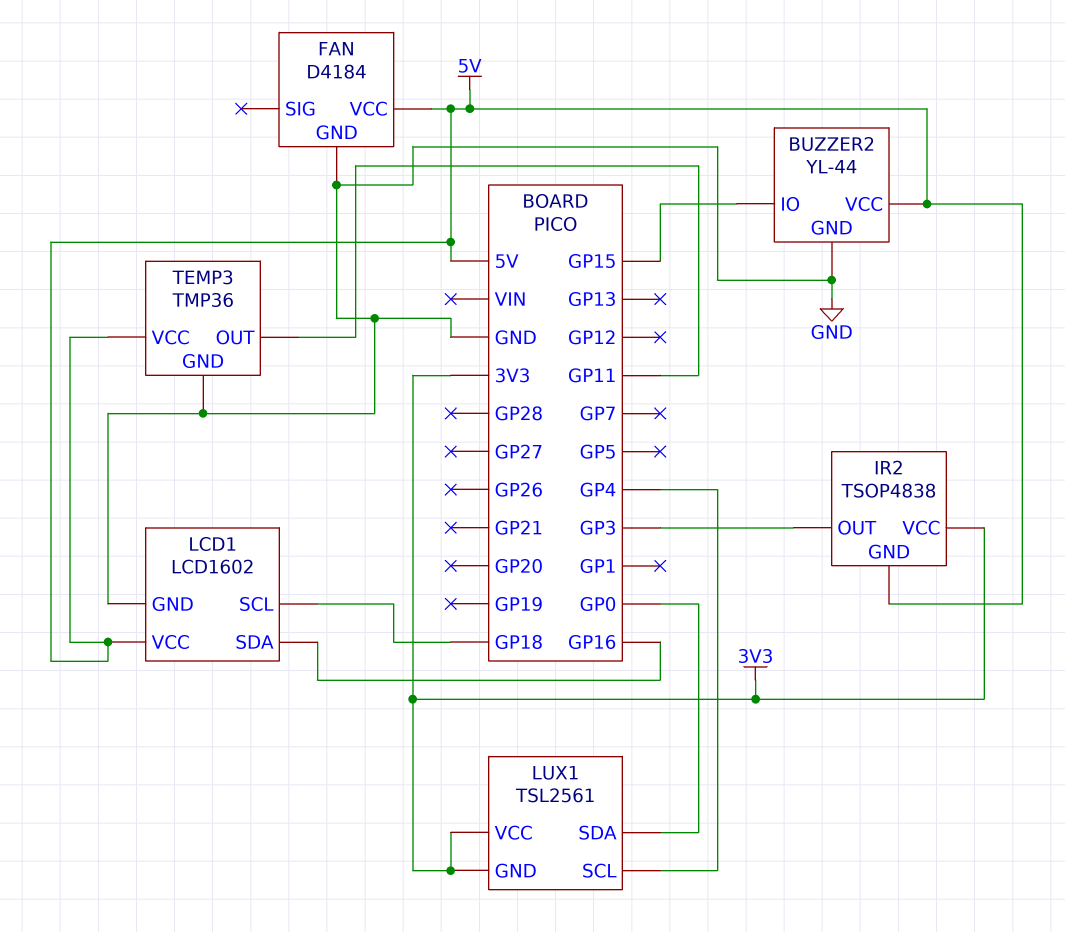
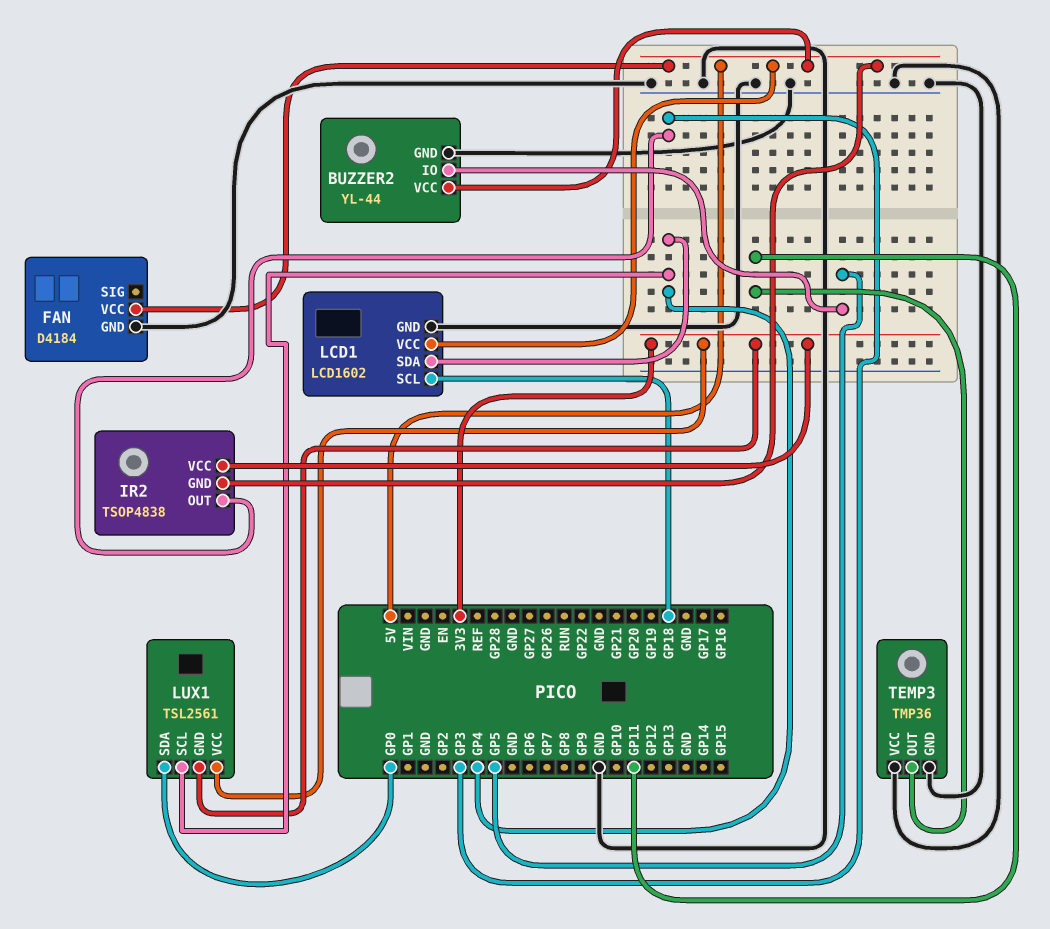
BUZZER2 pin IO: GP15 -> GP5
LCD1 pin SDA: GP16 -> GP4
TEMP3 pin VCC: 5V -> GND

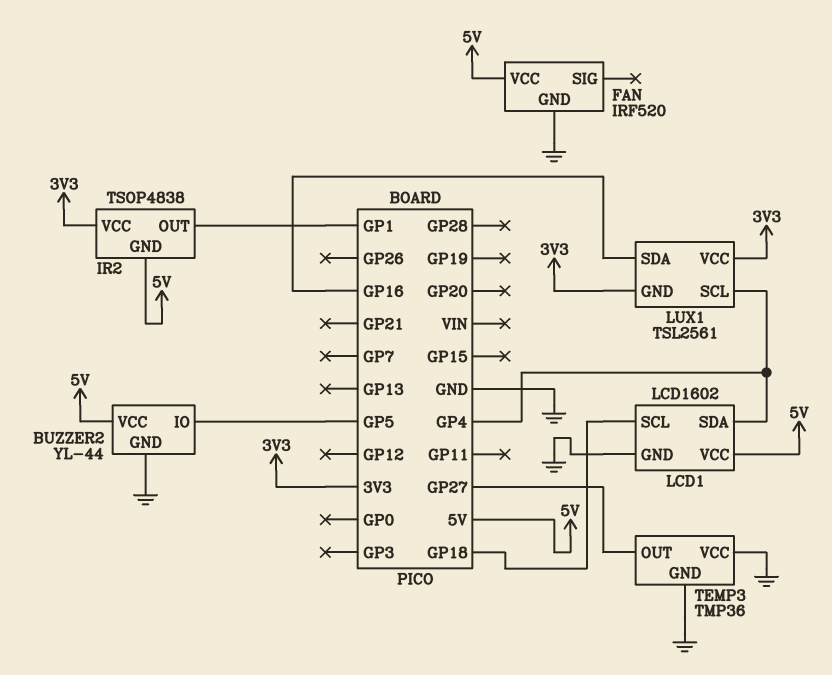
FAN: D4184 -> IRF520
IR2 pin OUT: GP3 -> GP1
LUX1 pin SDA: GP0 -> GP16
TEMP3 pin OUT: GP11 -> GP27

